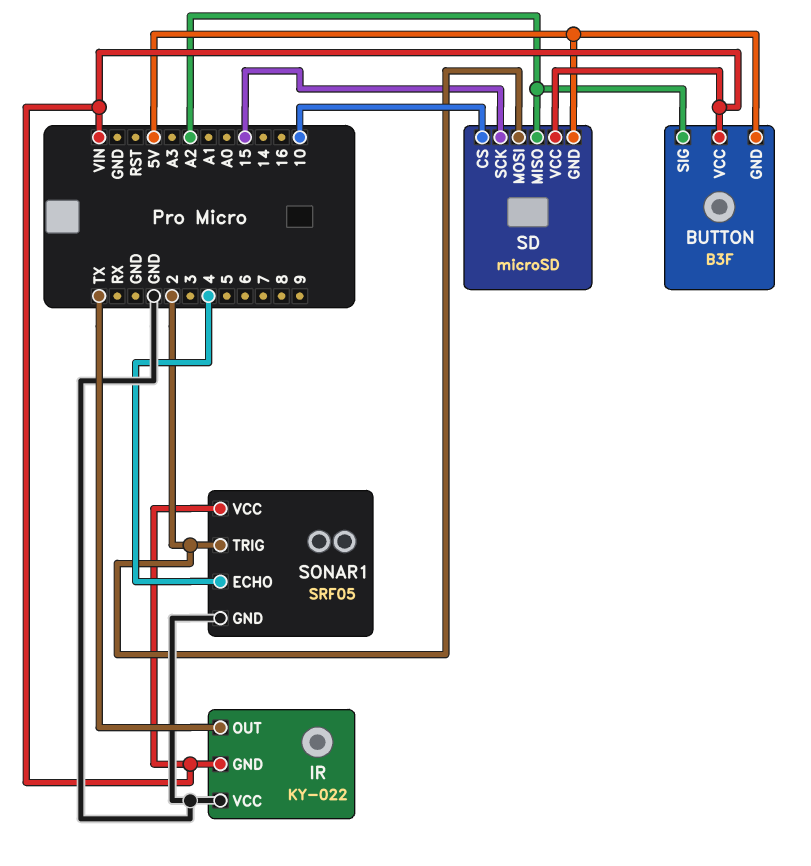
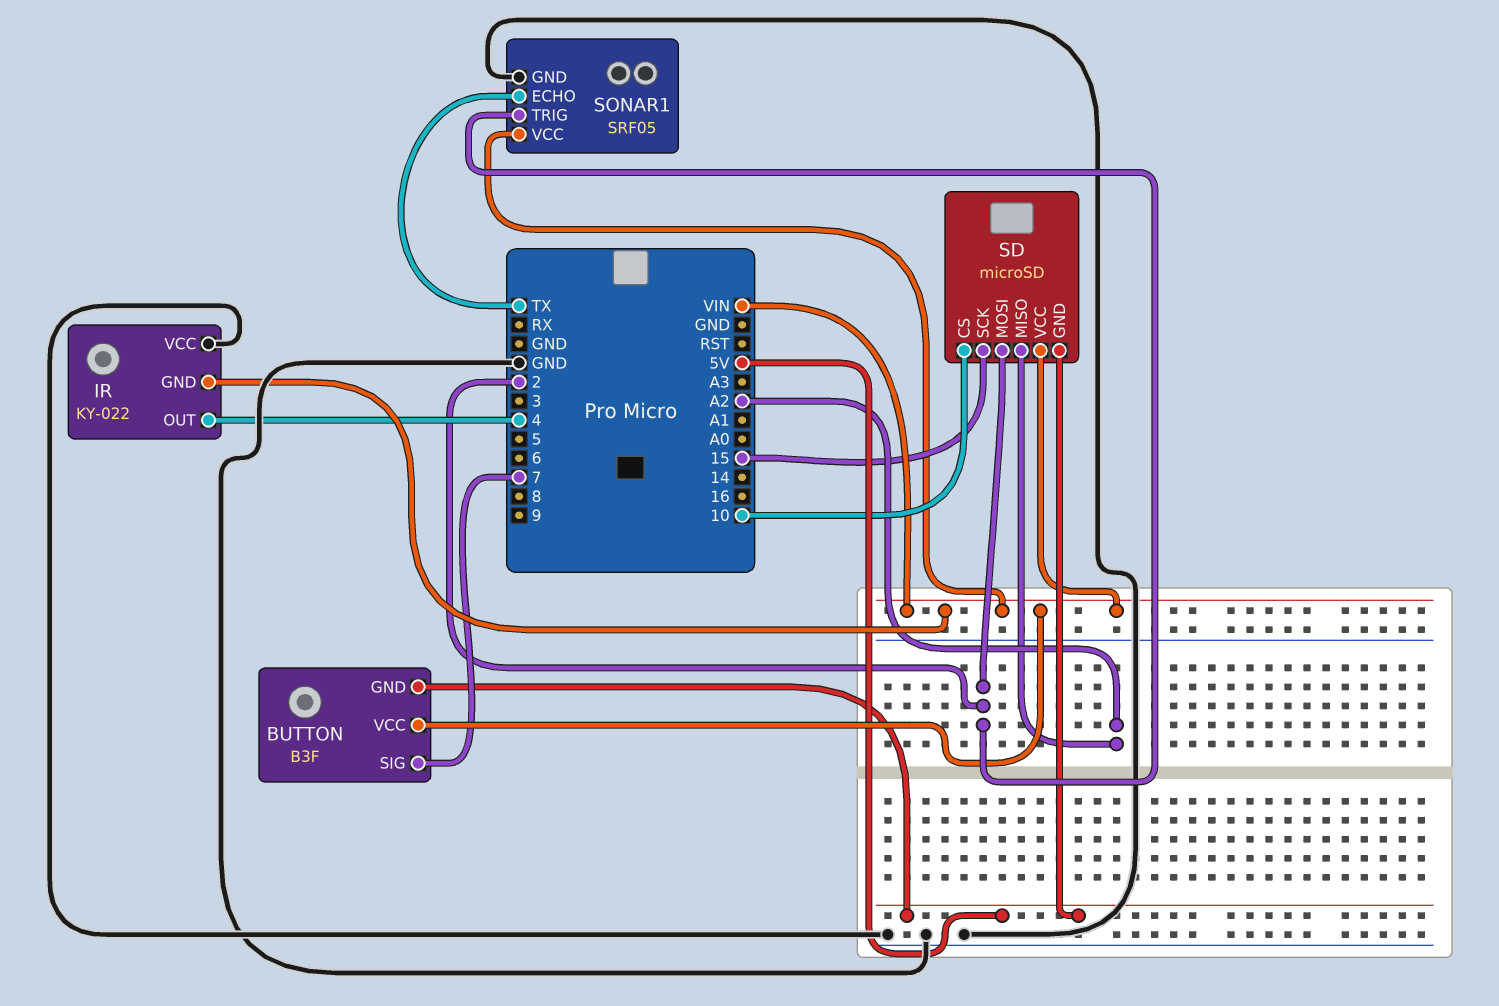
BUTTON pin SIG: A2 -> 7
IR pin OUT: TX -> 4
SONAR1 pin ECHO: 4 -> TX

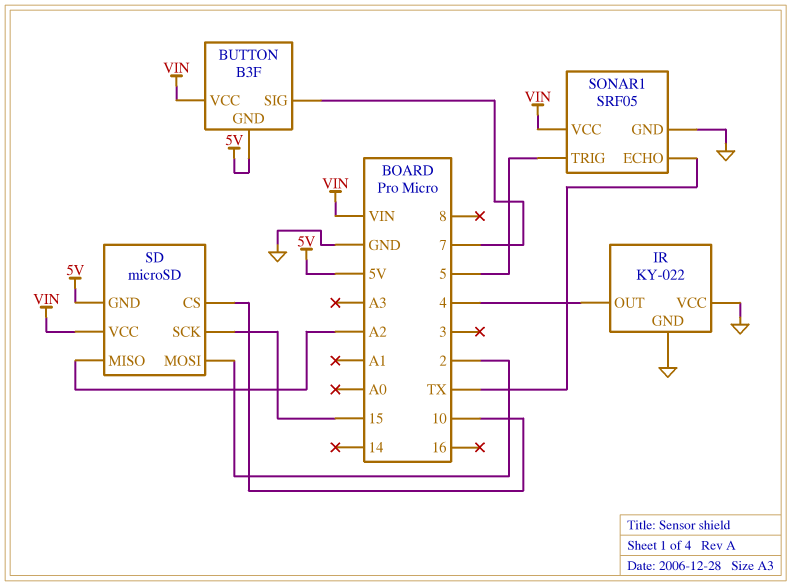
IR pin GND: VIN -> GND
SONAR1 pin TRIG: 2 -> 5

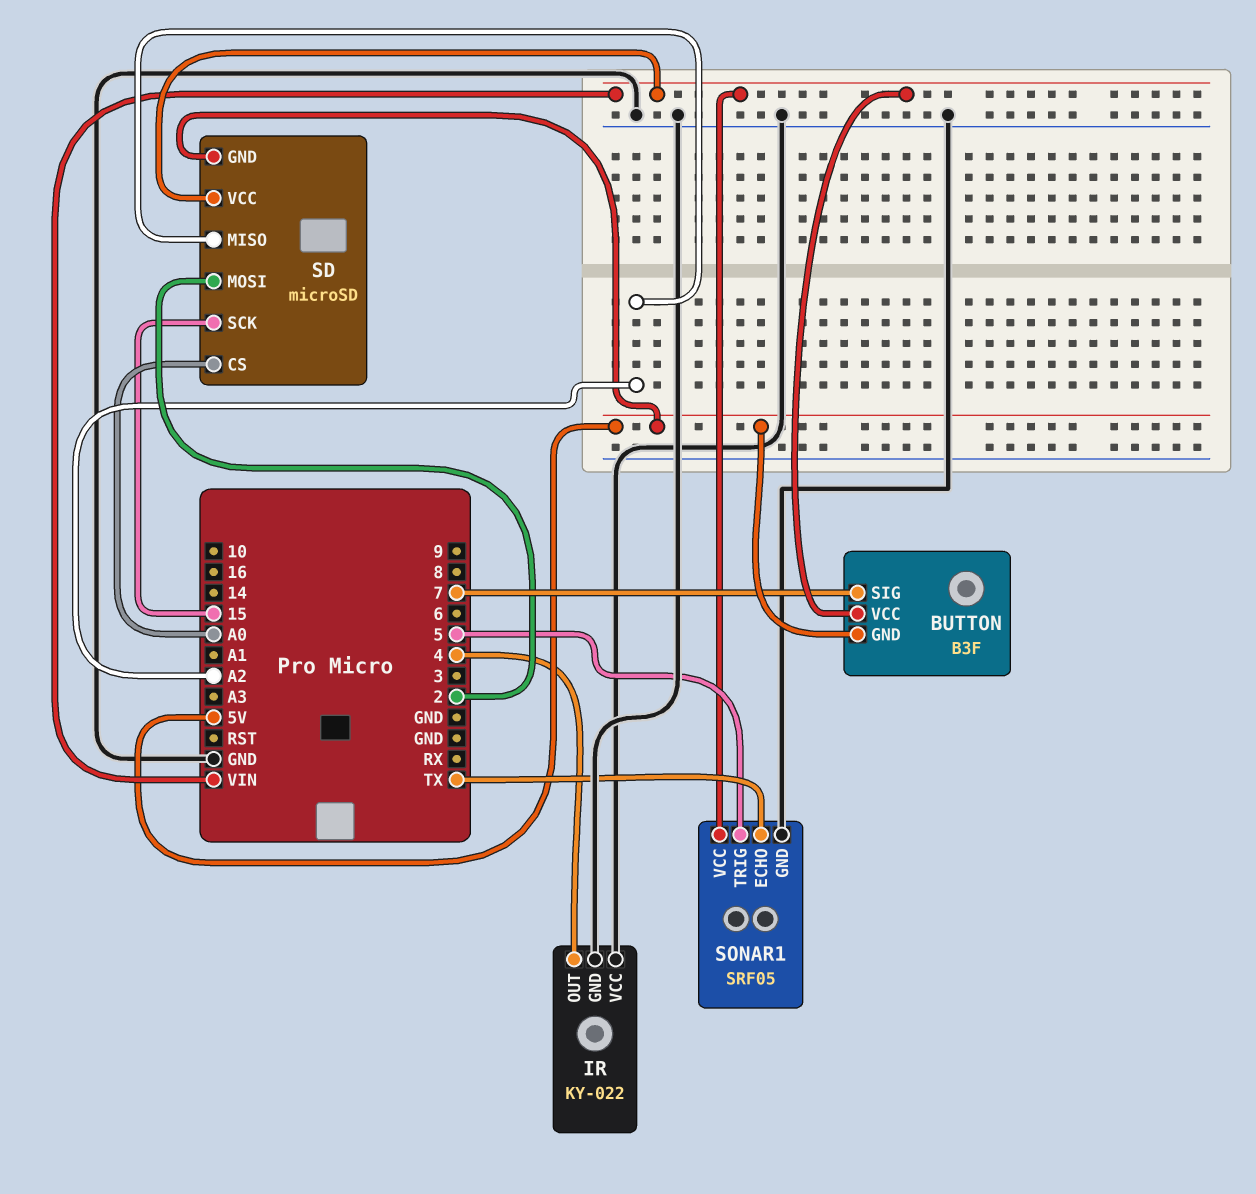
SD pin CS: 10 -> A0

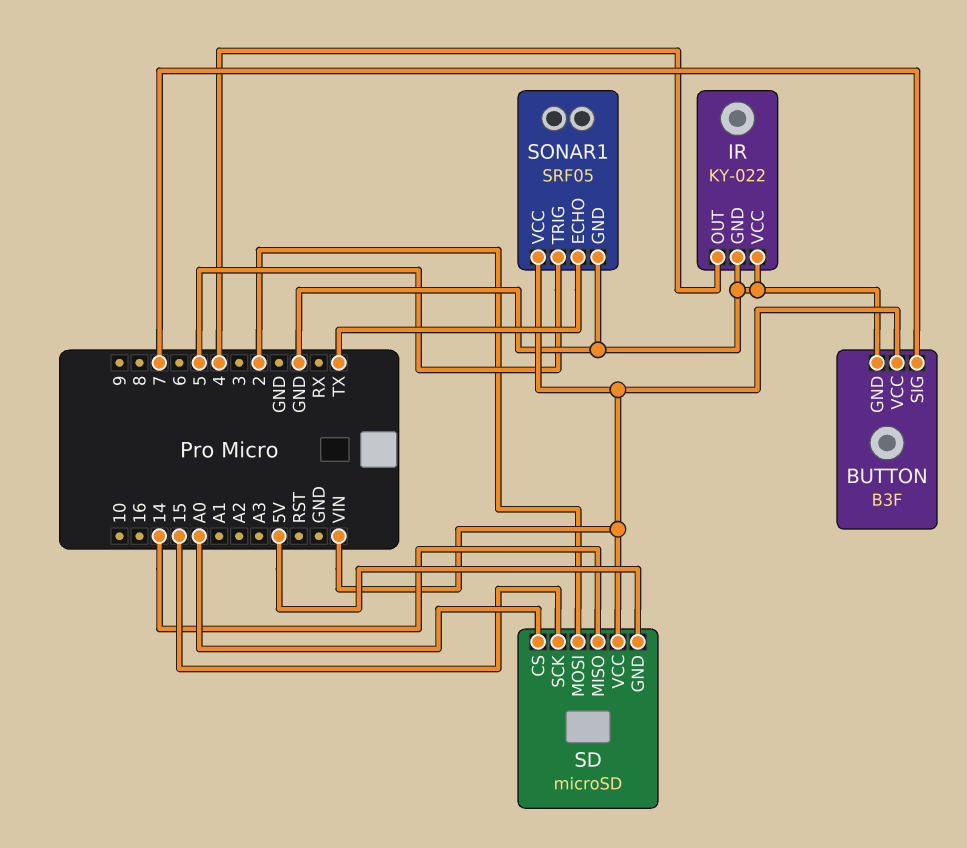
BUTTON pin GND: 5V -> GND
SD pin MISO: A2 -> 14

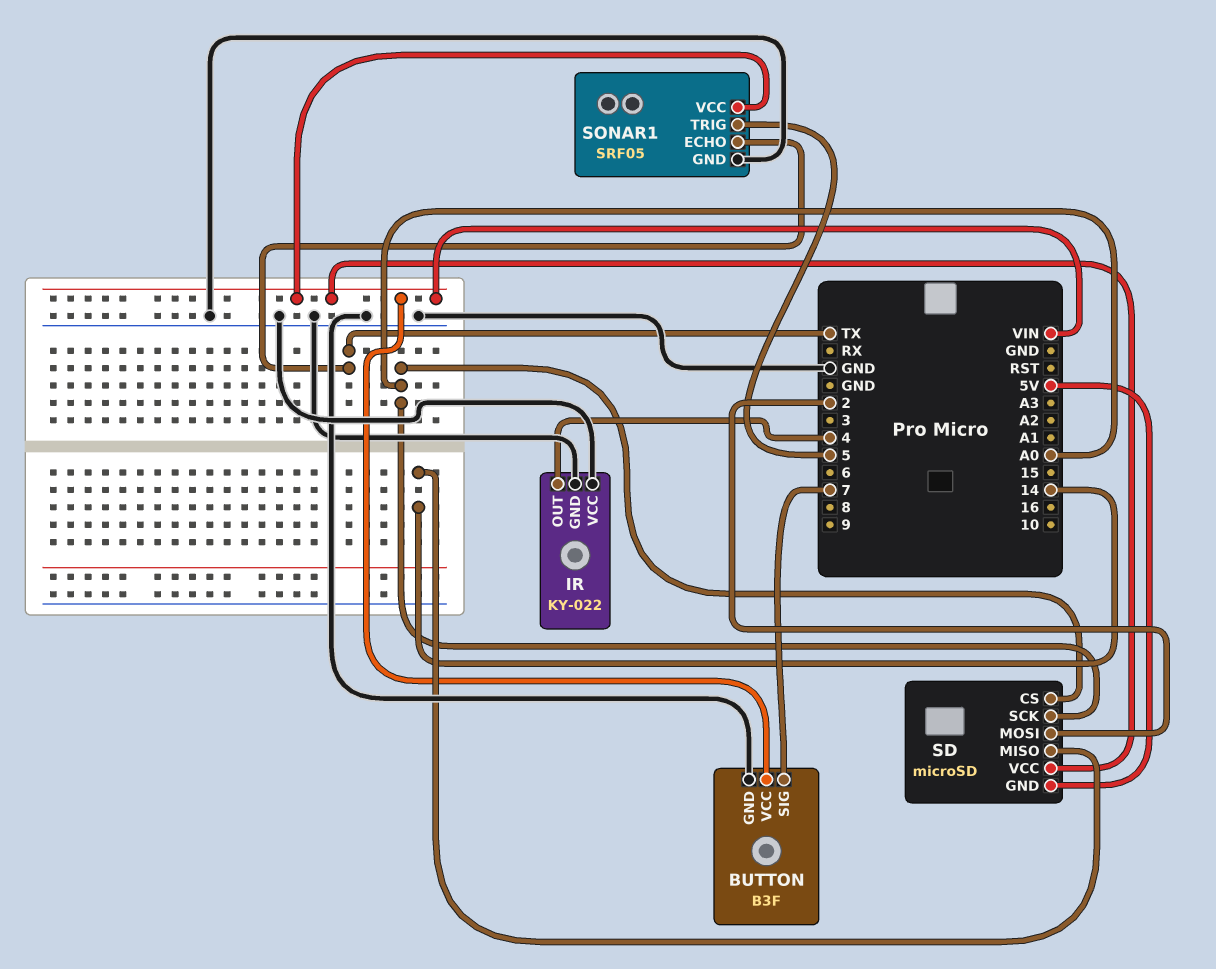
SD pin SCK: 15 -> A0

